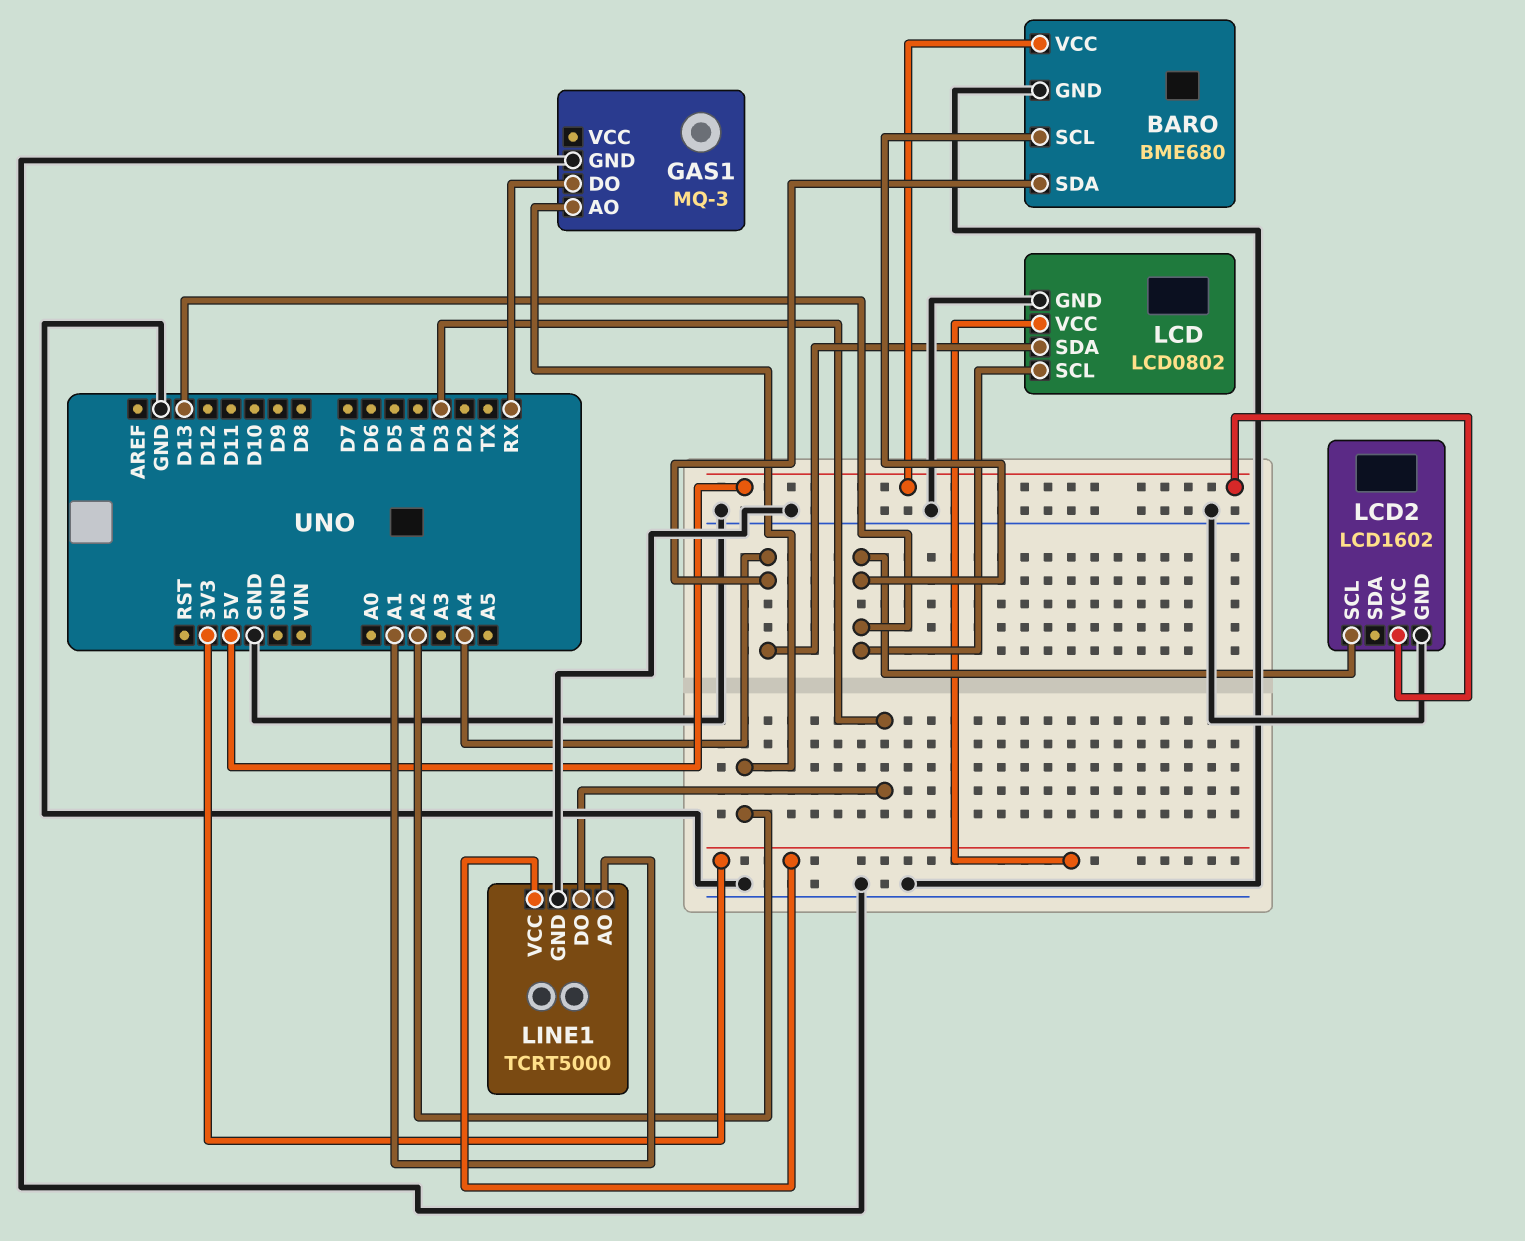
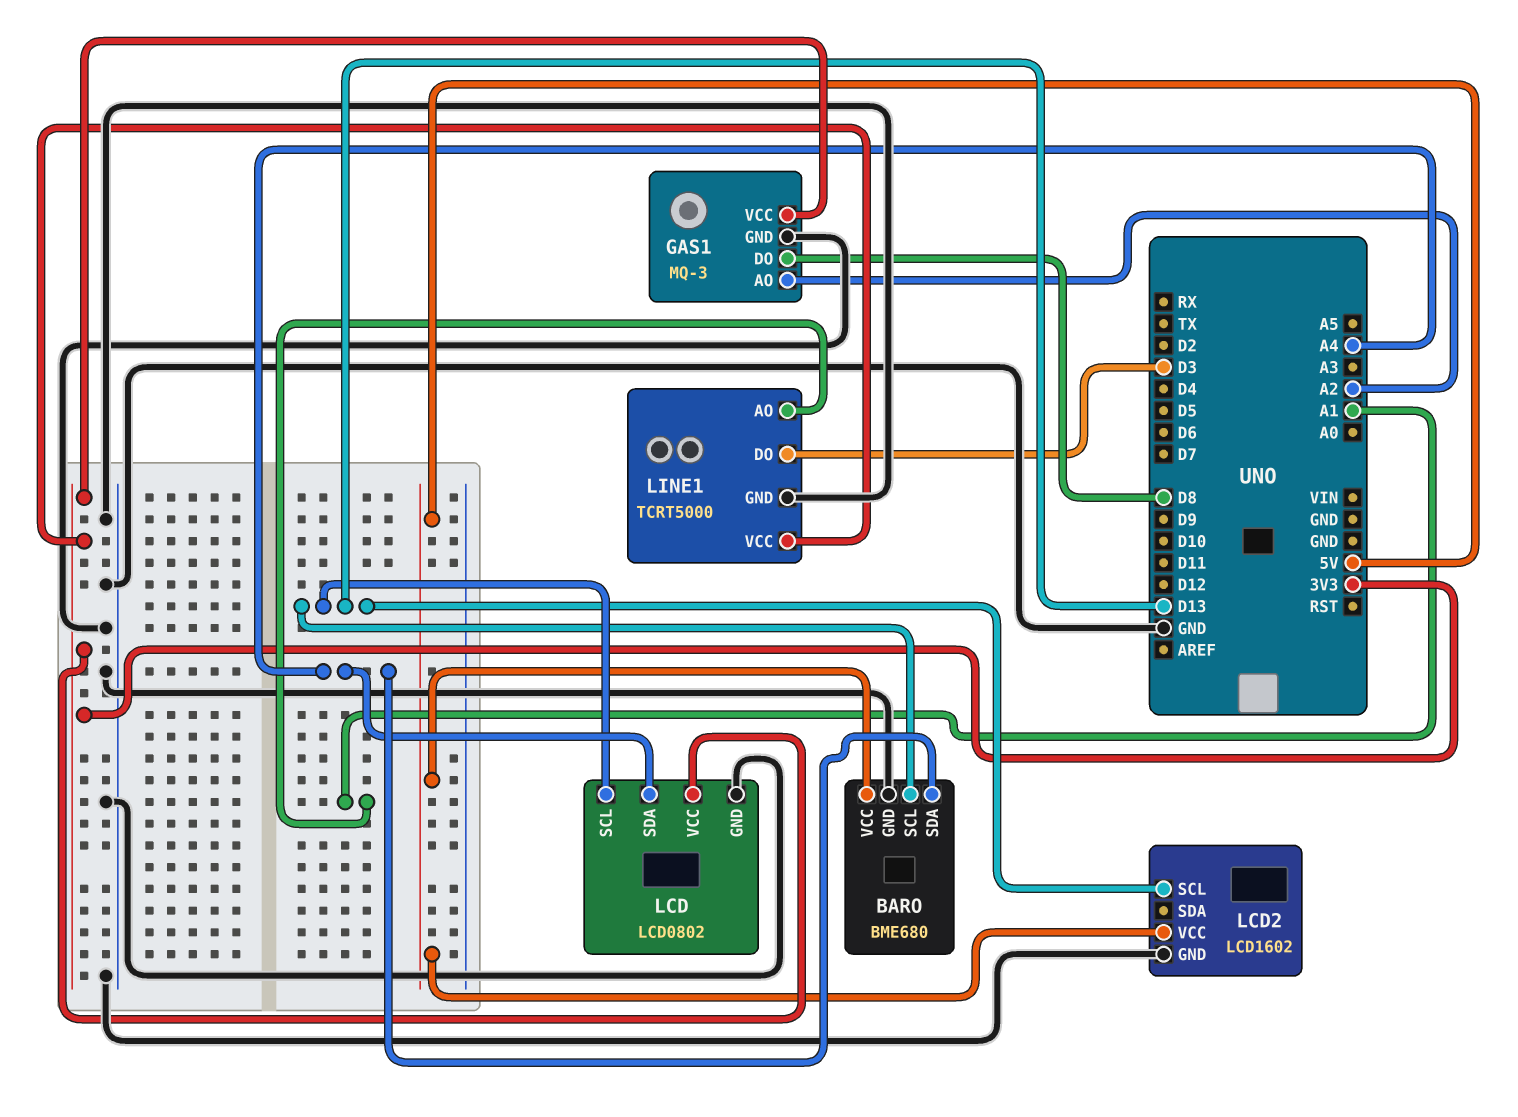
GAS1 pin DO: RX -> D8
GAS1 pin VCC: none -> 3V3

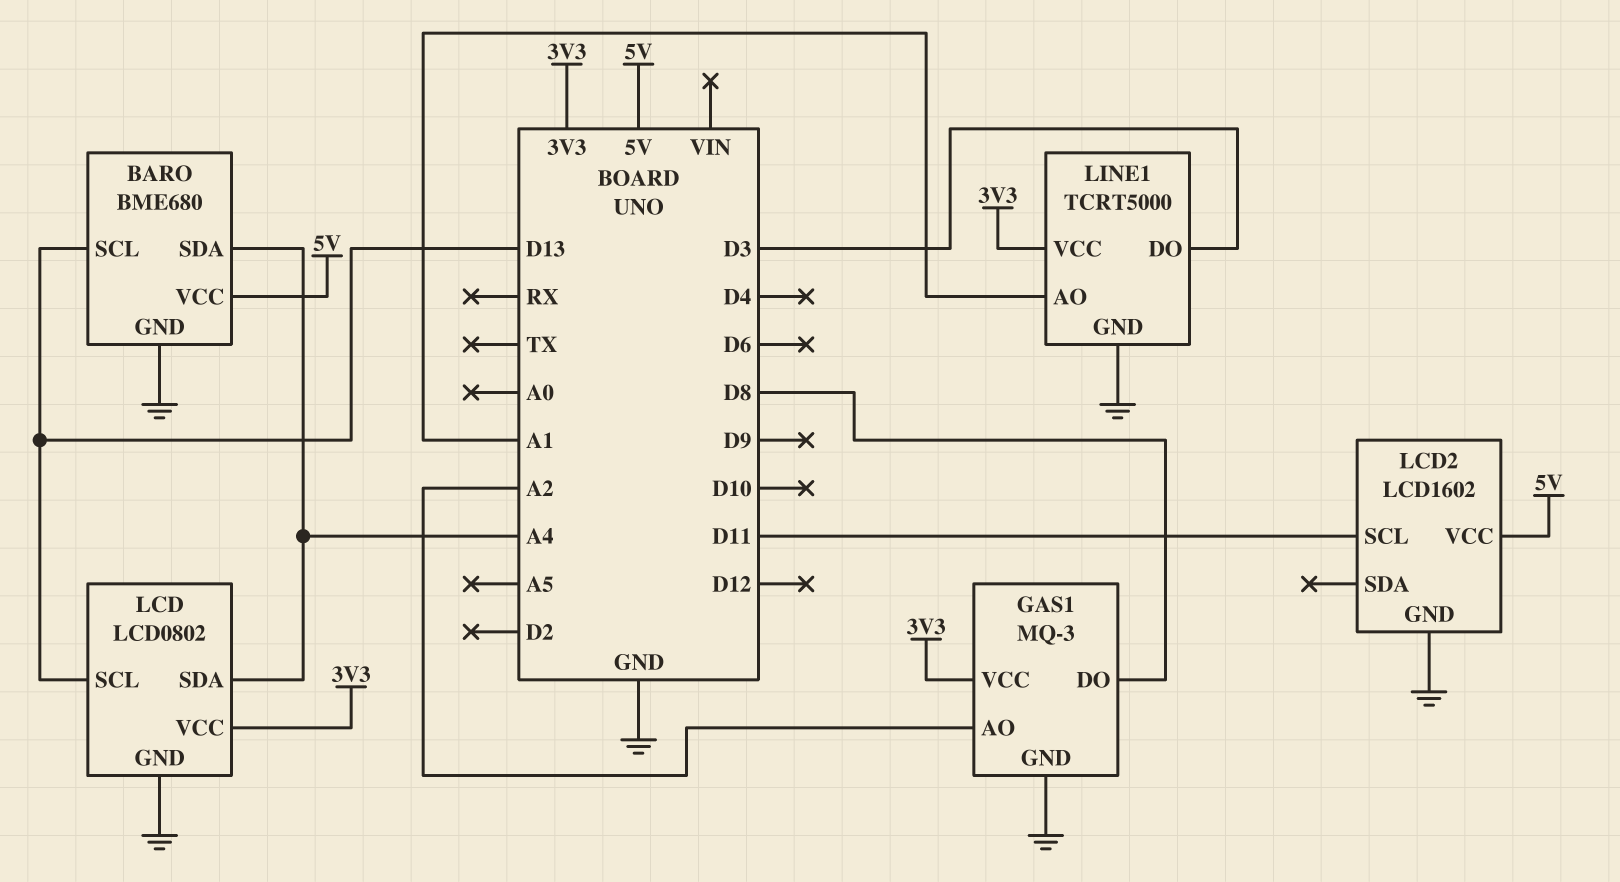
LCD2 pin SCL: D13 -> D11

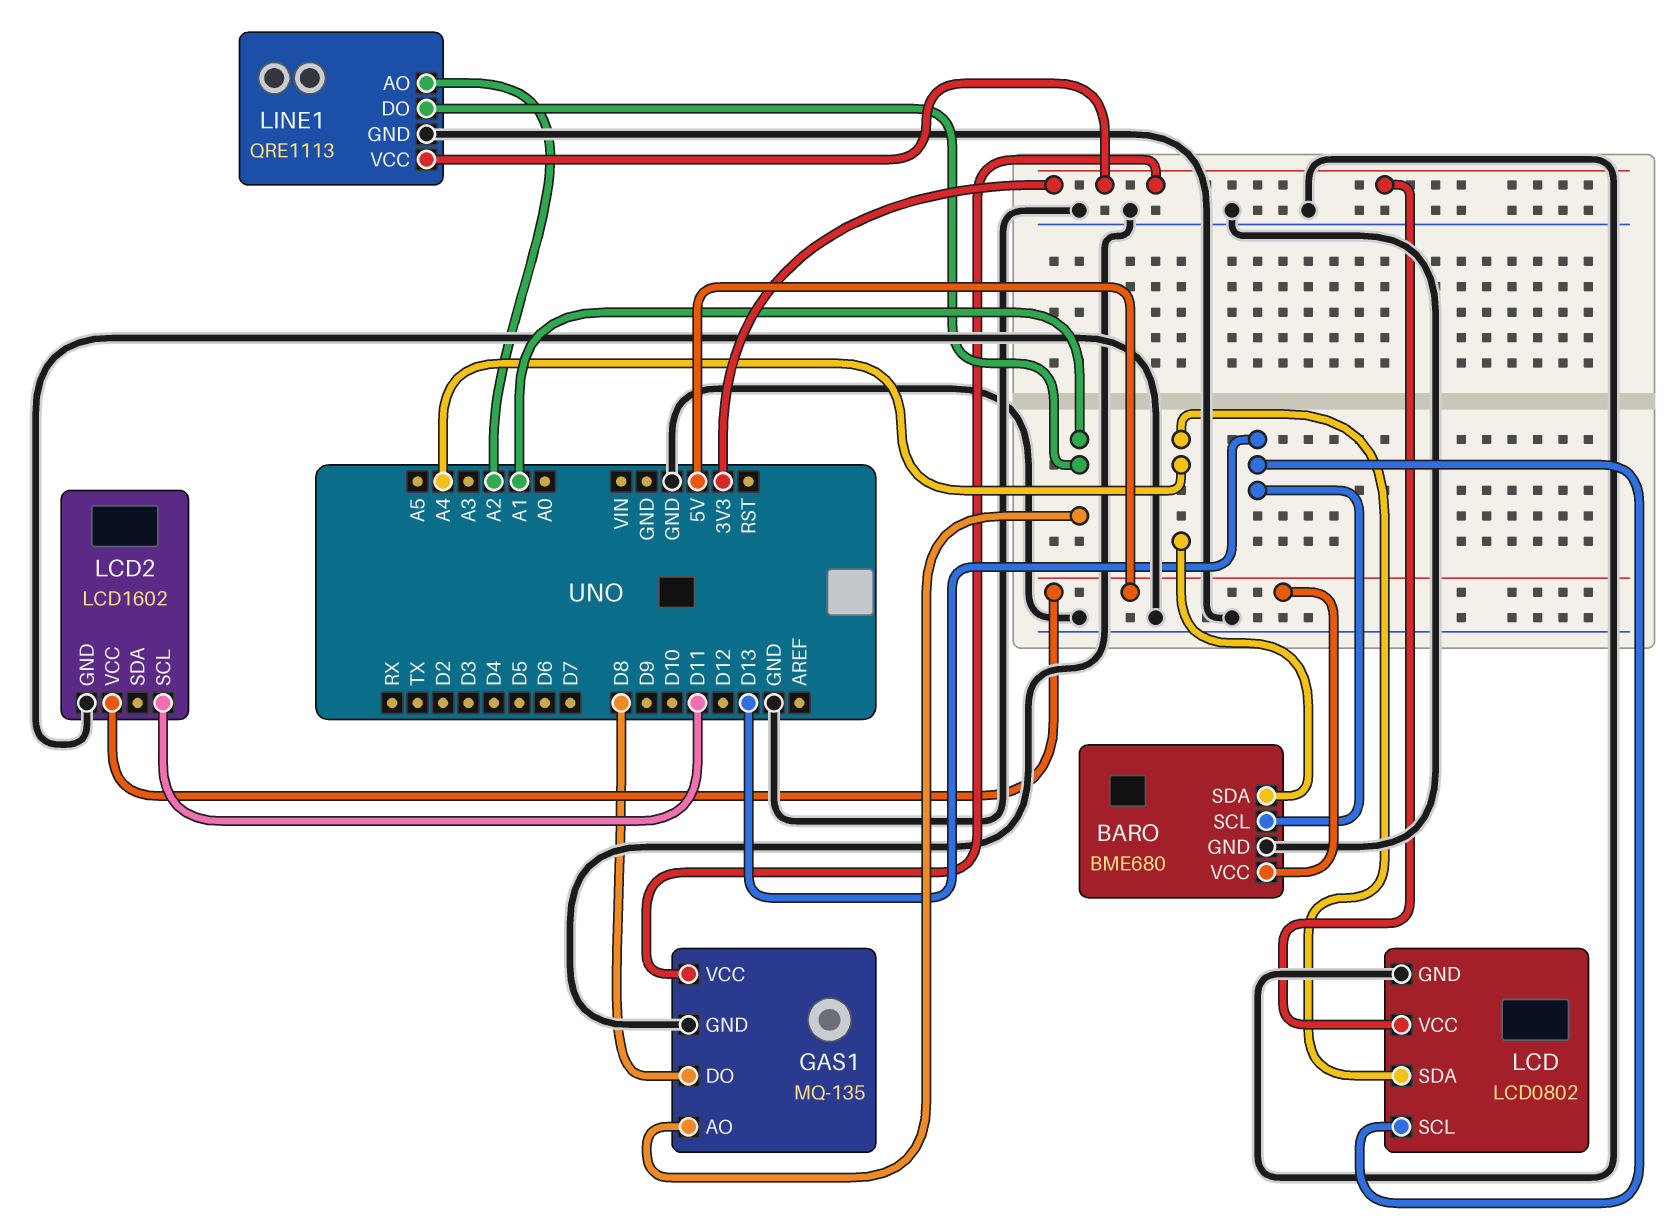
GAS1: MQ-3 -> MQ-135
GAS1 pin AO: A2 -> A1
LINE1: TCRT5000 -> QRE1113
LINE1 pin AO: A1 -> A2
LINE1 pin DO: D3 -> A1

